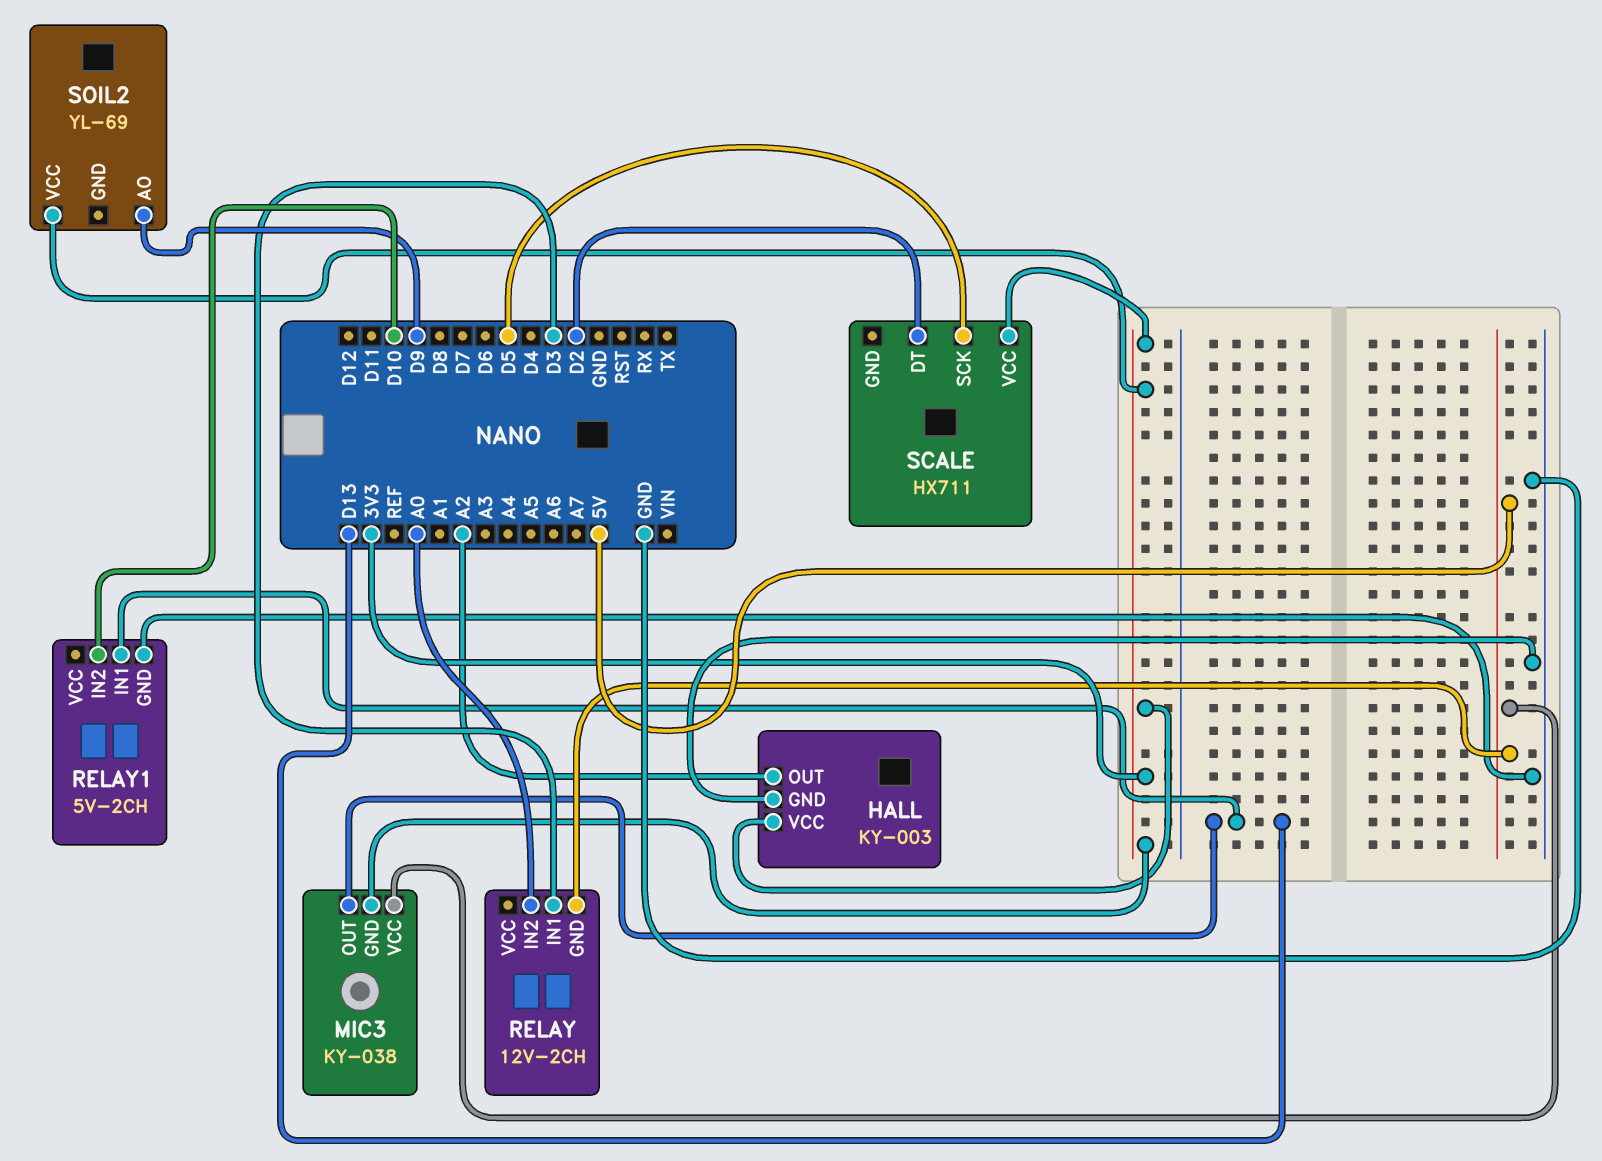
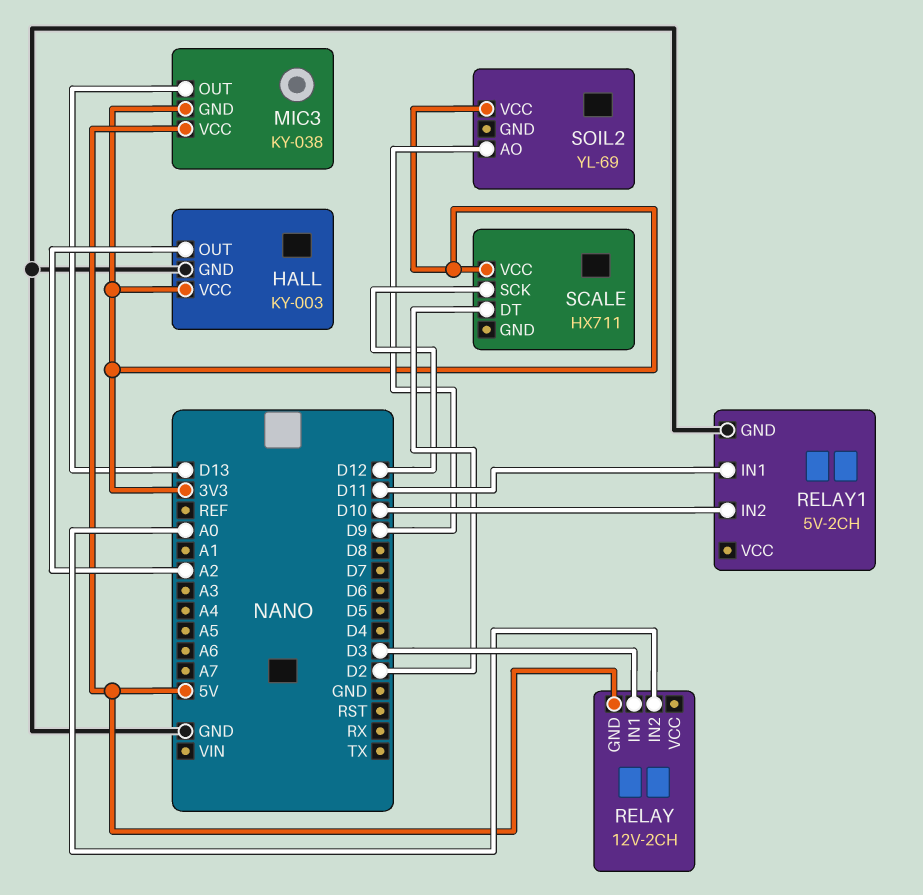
RELAY1 pin IN1: D13 -> D11
SCALE pin SCK: D5 -> D12

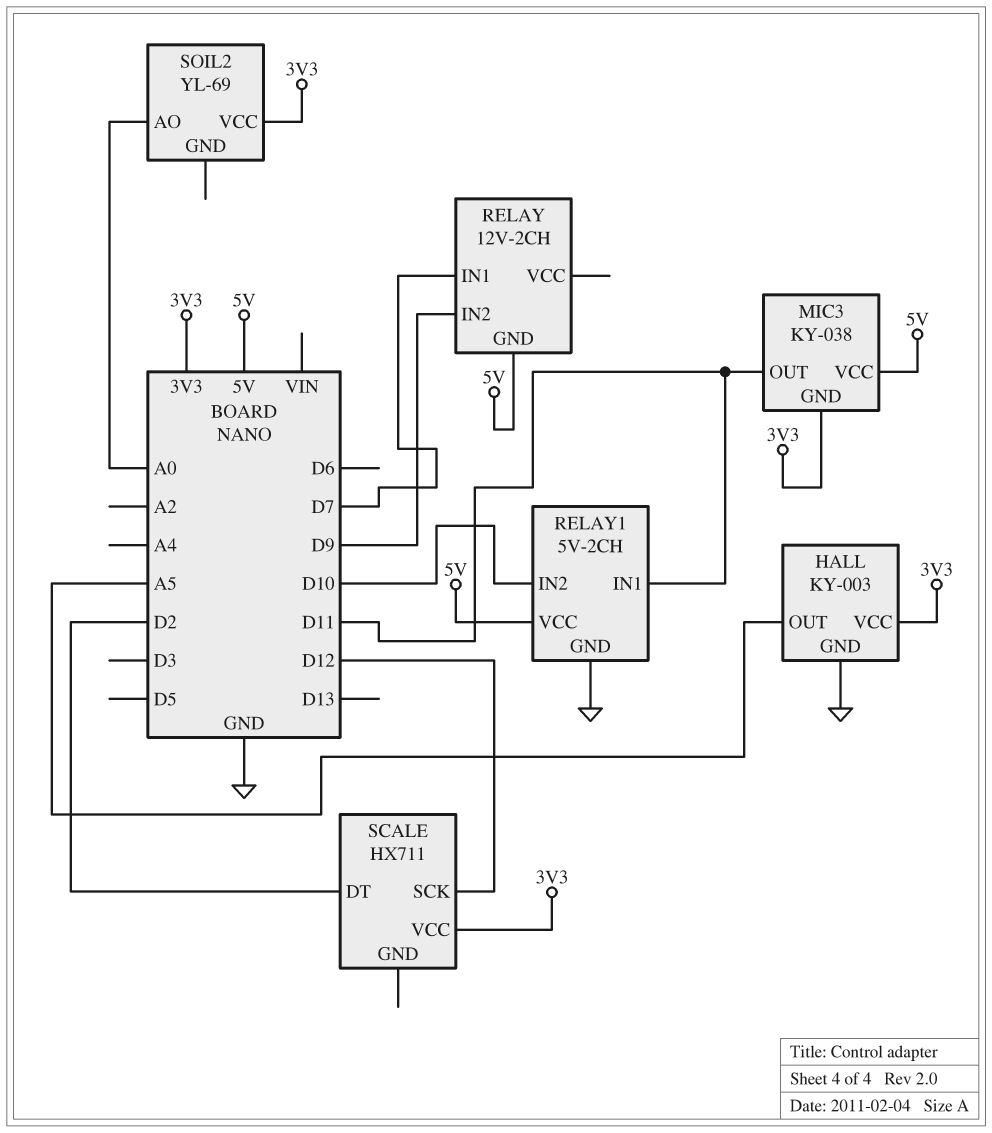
HALL pin OUT: A2 -> A5
MIC3 pin OUT: D13 -> D11
RELAY pin IN1: D3 -> D7
RELAY pin IN2: A0 -> D9
RELAY1 pin VCC: none -> 5V
SOIL2 pin AO: D9 -> A0

